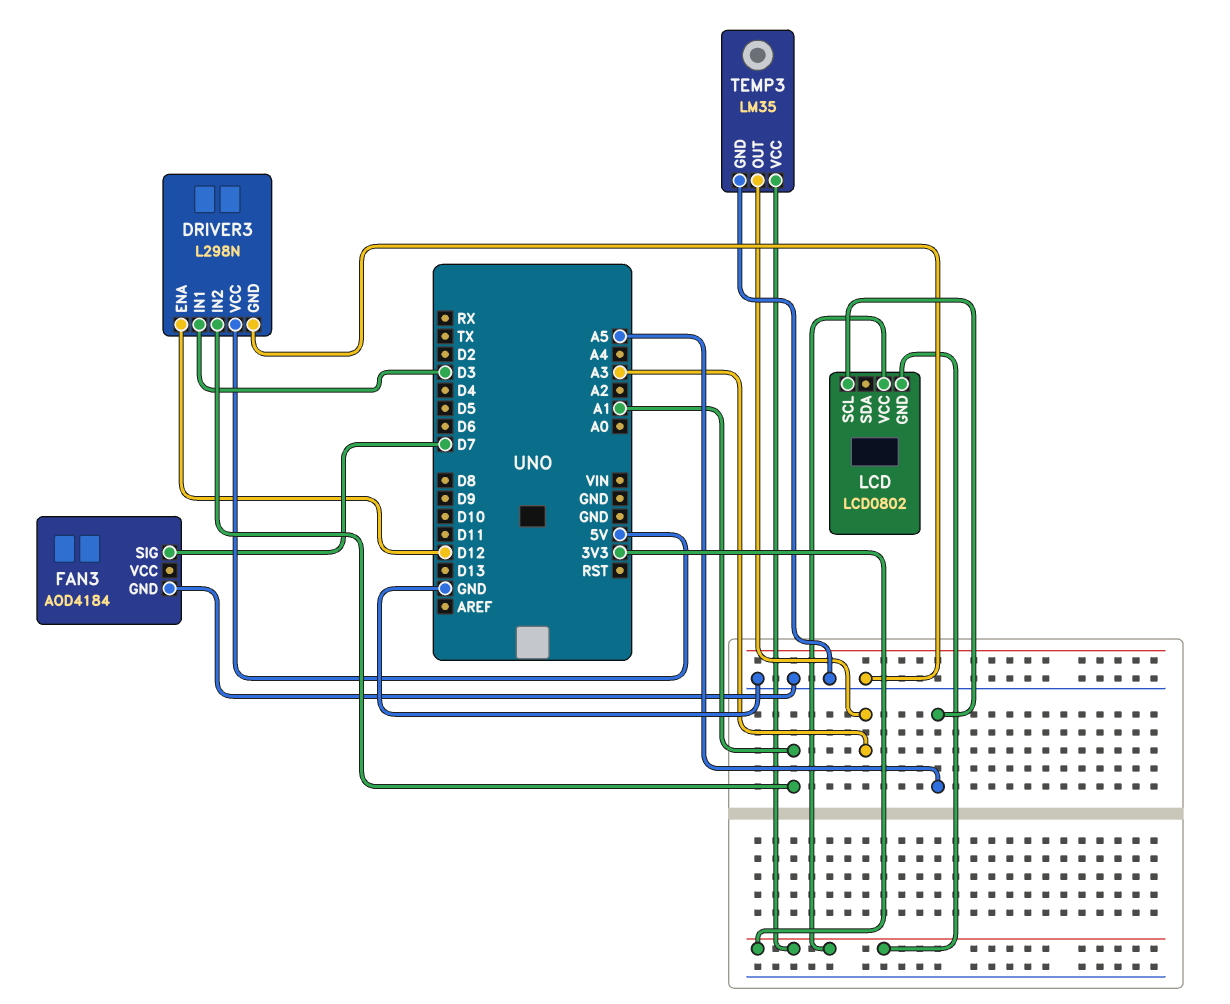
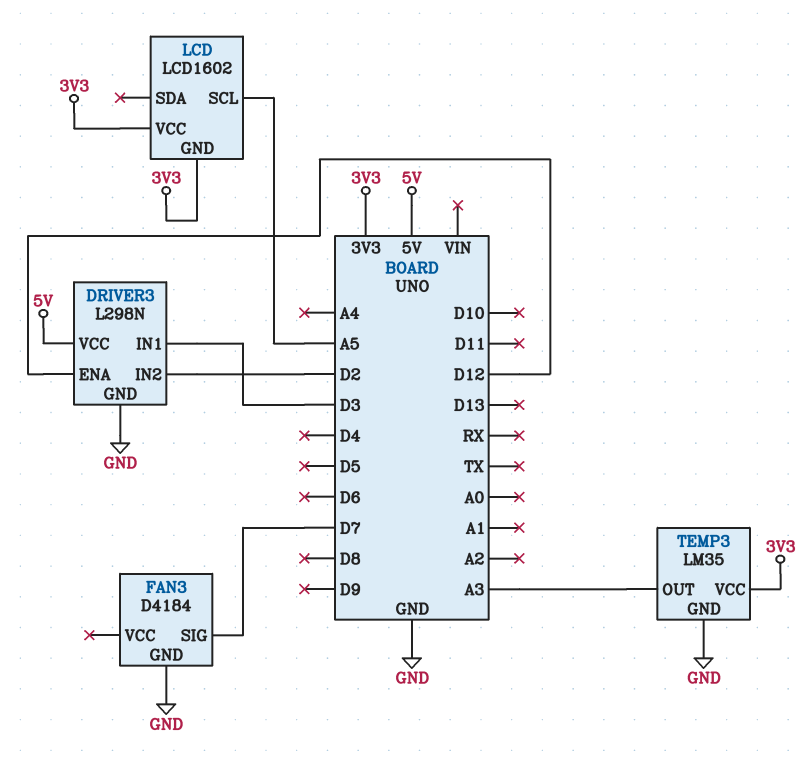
DRIVER3 pin IN2: A1 -> D2
FAN3: AOD4184 -> D4184
LCD: LCD0802 -> LCD1602

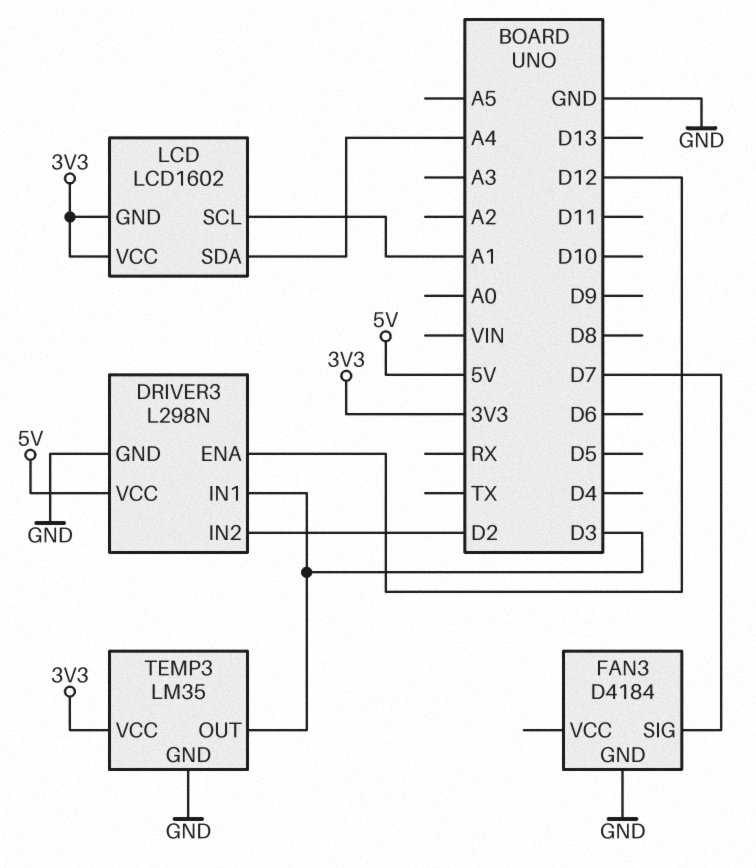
LCD pin SCL: A5 -> A1
LCD pin SDA: none -> A4
TEMP3 pin OUT: A3 -> D3

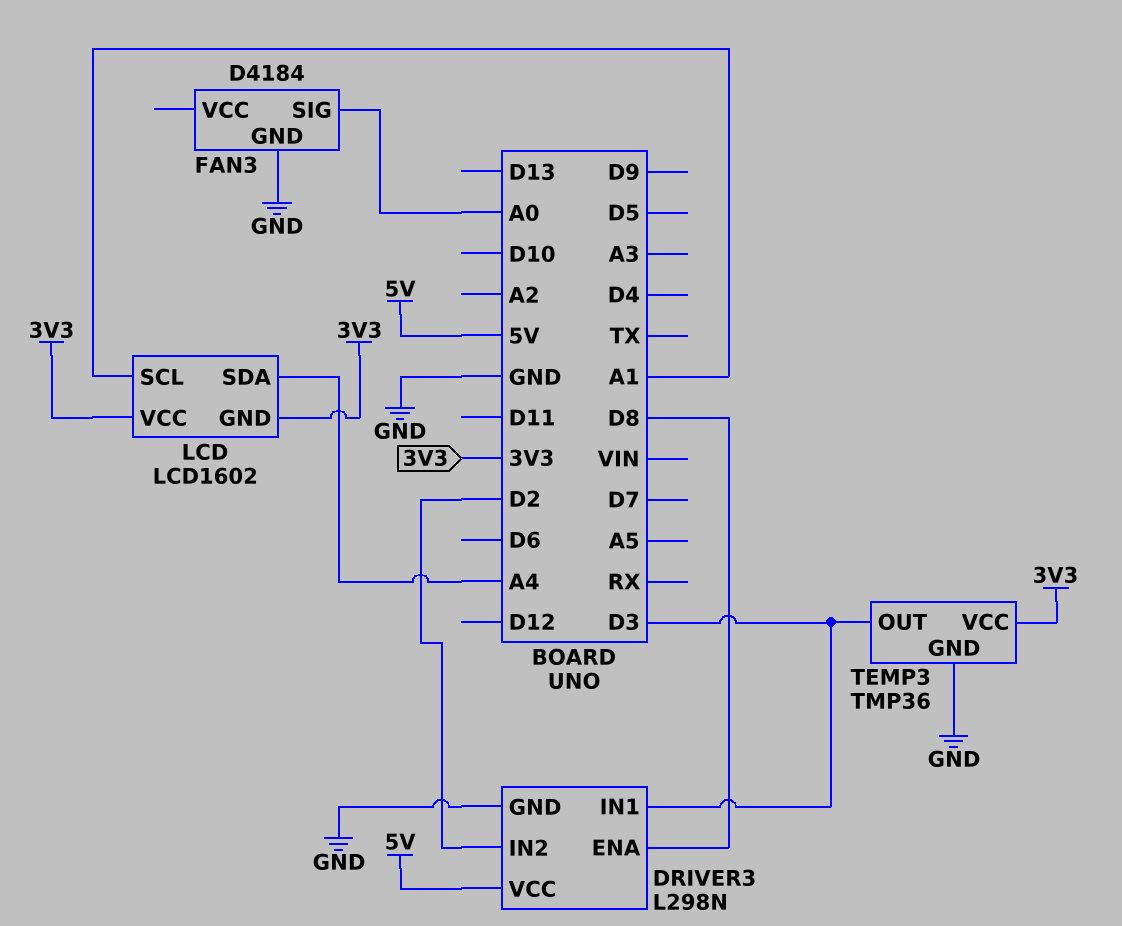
DRIVER3 pin ENA: D12 -> D8
FAN3 pin SIG: D7 -> A0
TEMP3: LM35 -> TMP36

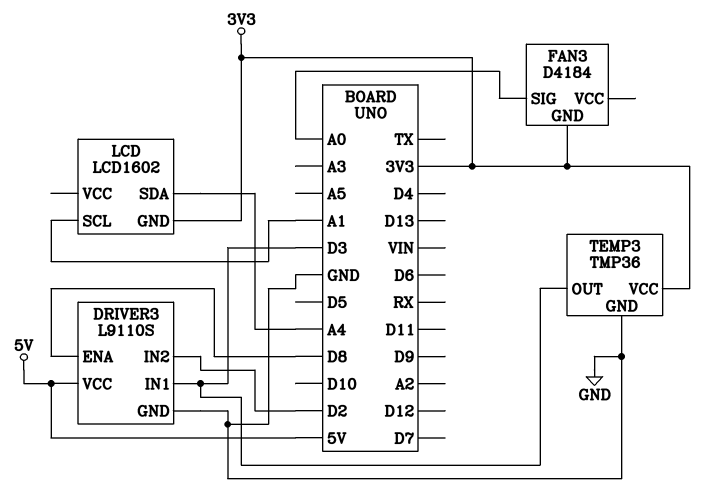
DRIVER3: L298N -> L9110S
FAN3 pin GND: GND -> 3V3
LCD pin VCC: 3V3 -> none

